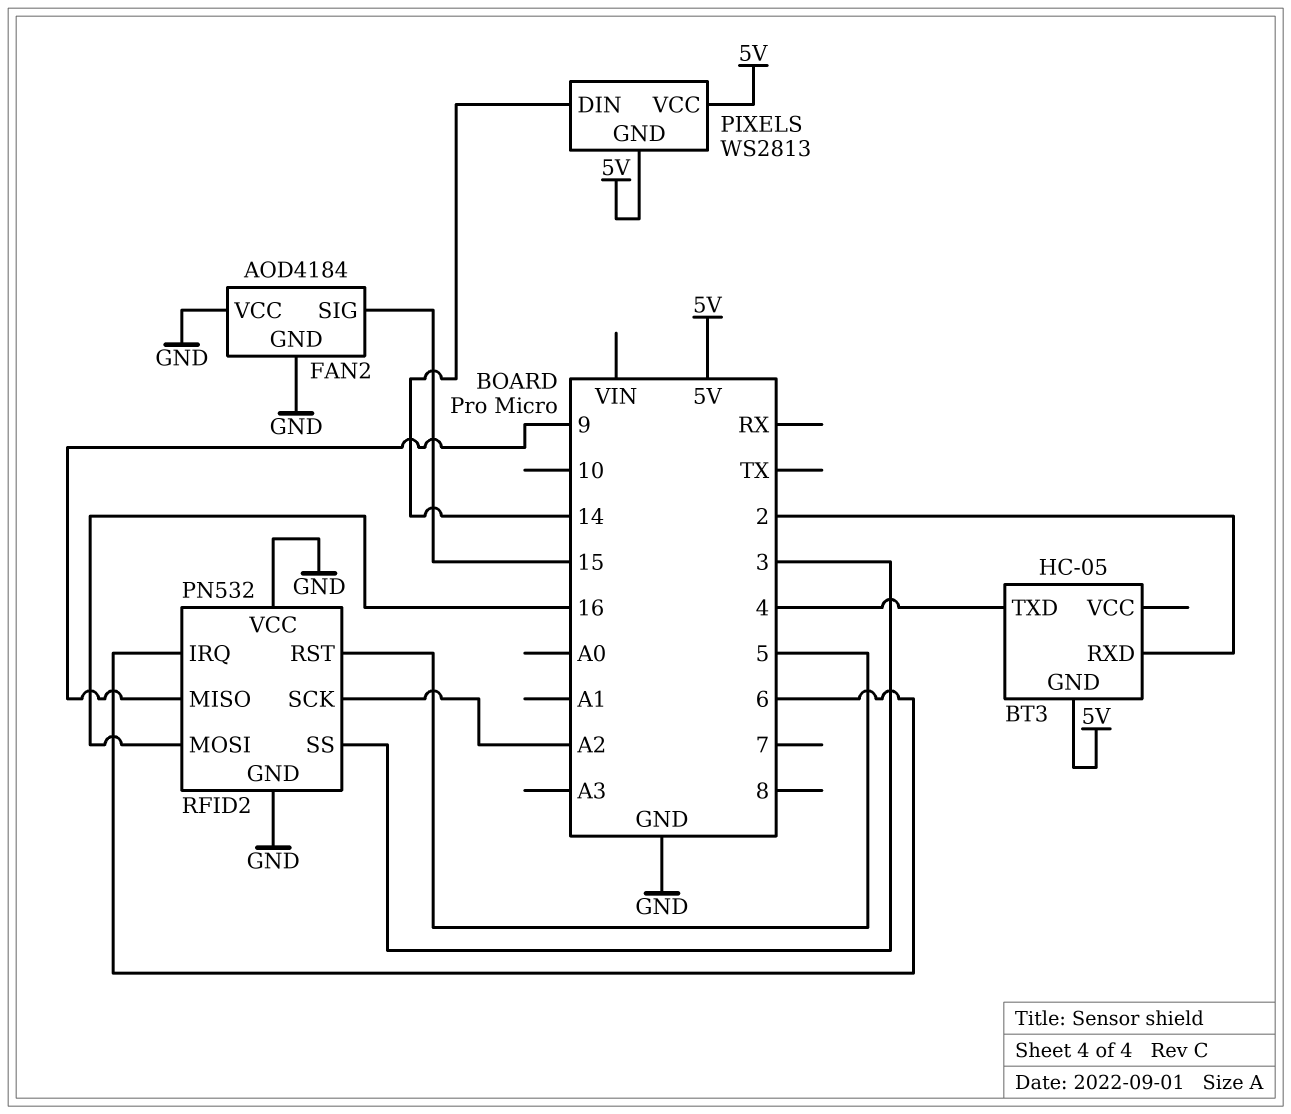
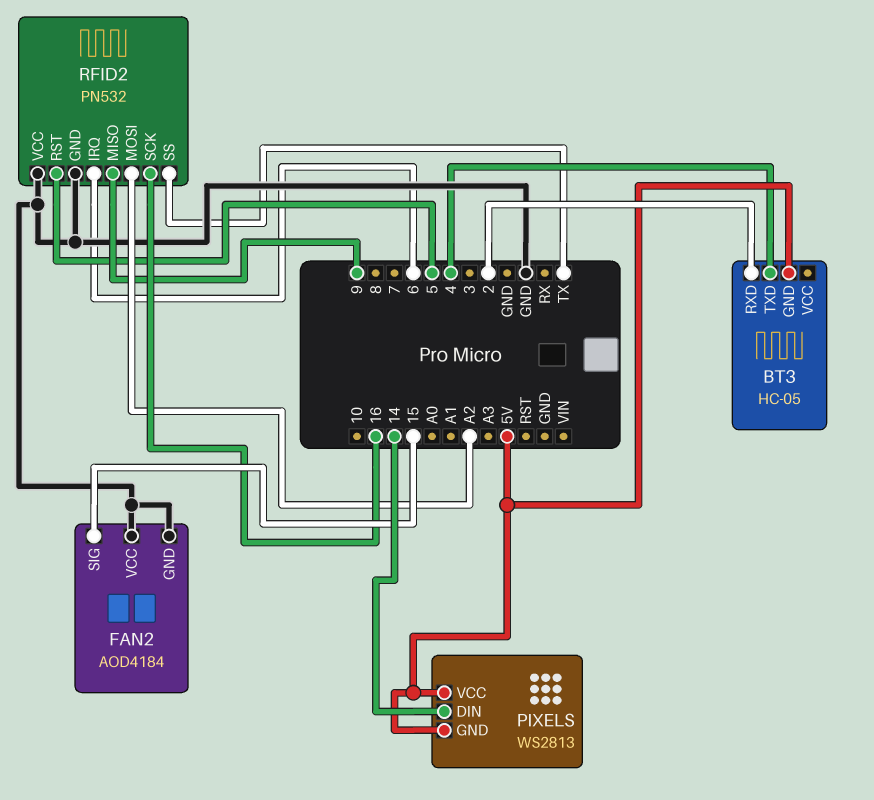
RFID2 pin MOSI: 16 -> A2
RFID2 pin SCK: A2 -> 16
RFID2 pin SS: 3 -> TX

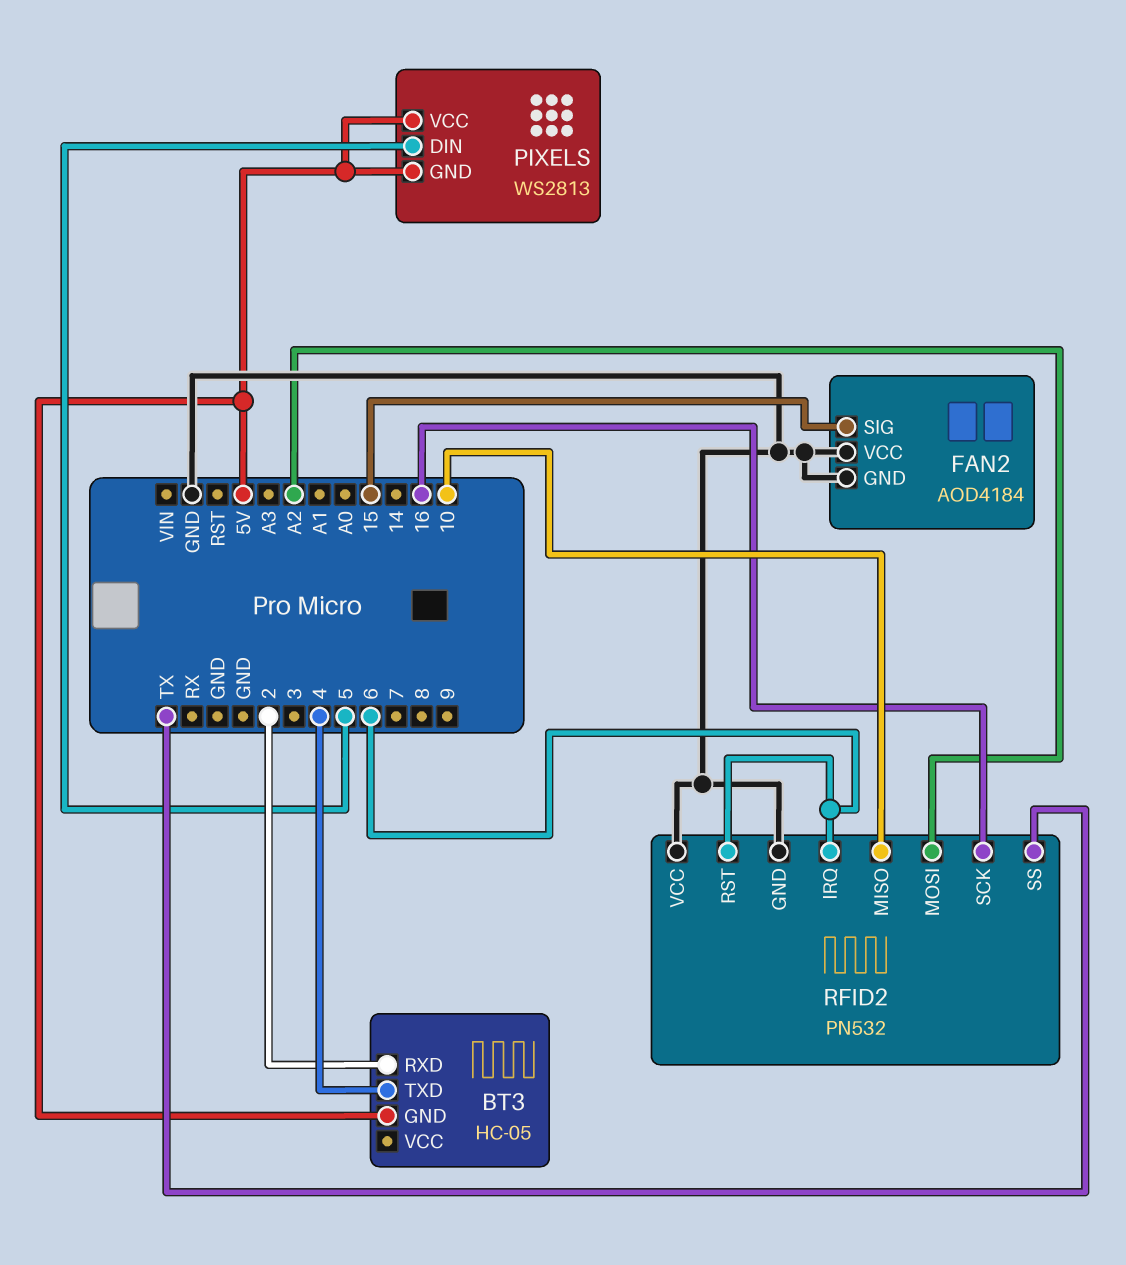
PIXELS pin DIN: 14 -> 5
RFID2 pin MISO: 9 -> 10
RFID2 pin RST: 5 -> 6

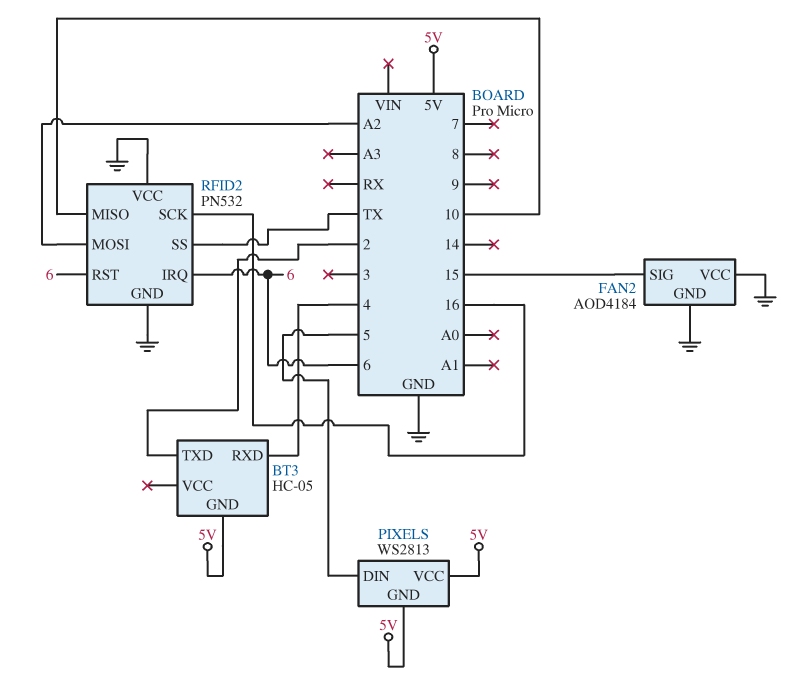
BT3 pin RXD: 2 -> 4
BT3 pin TXD: 4 -> 2

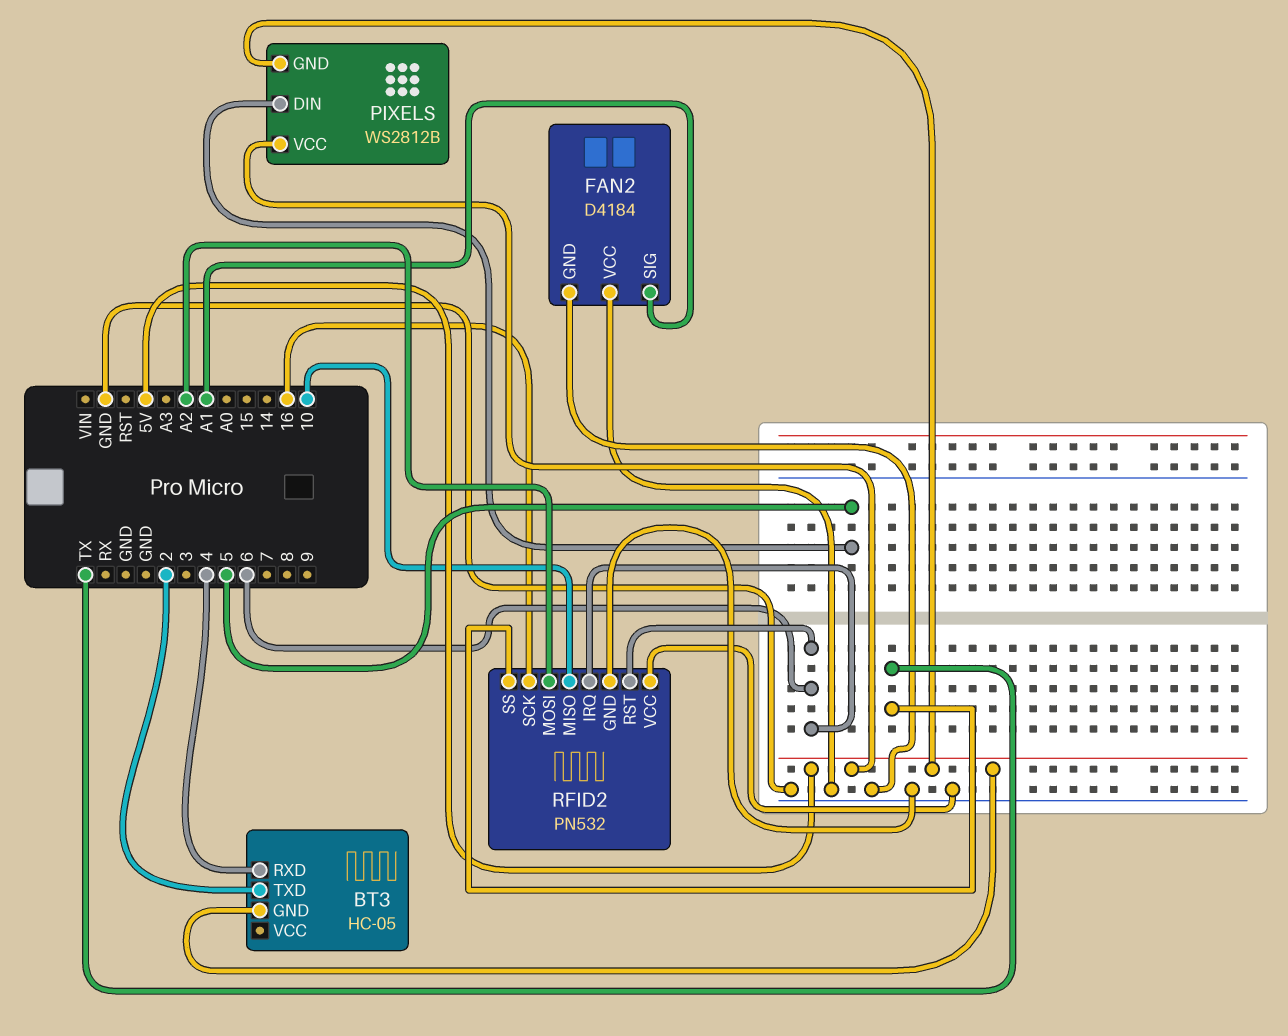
FAN2: AOD4184 -> D4184
FAN2 pin SIG: 15 -> A1
PIXELS: WS2813 -> WS2812B

